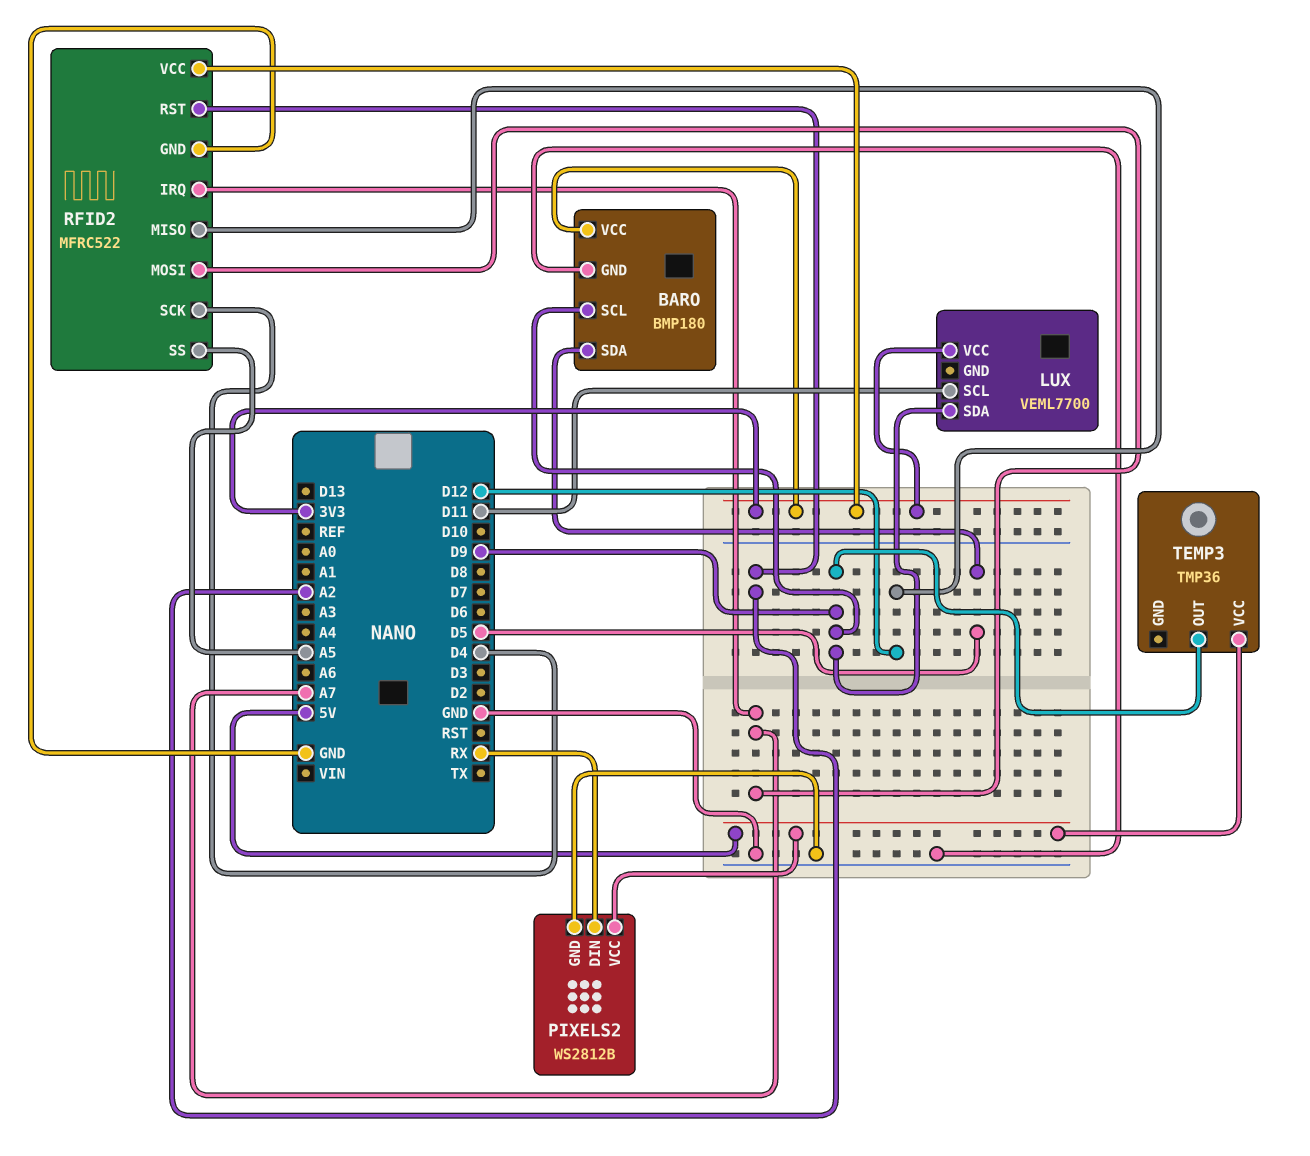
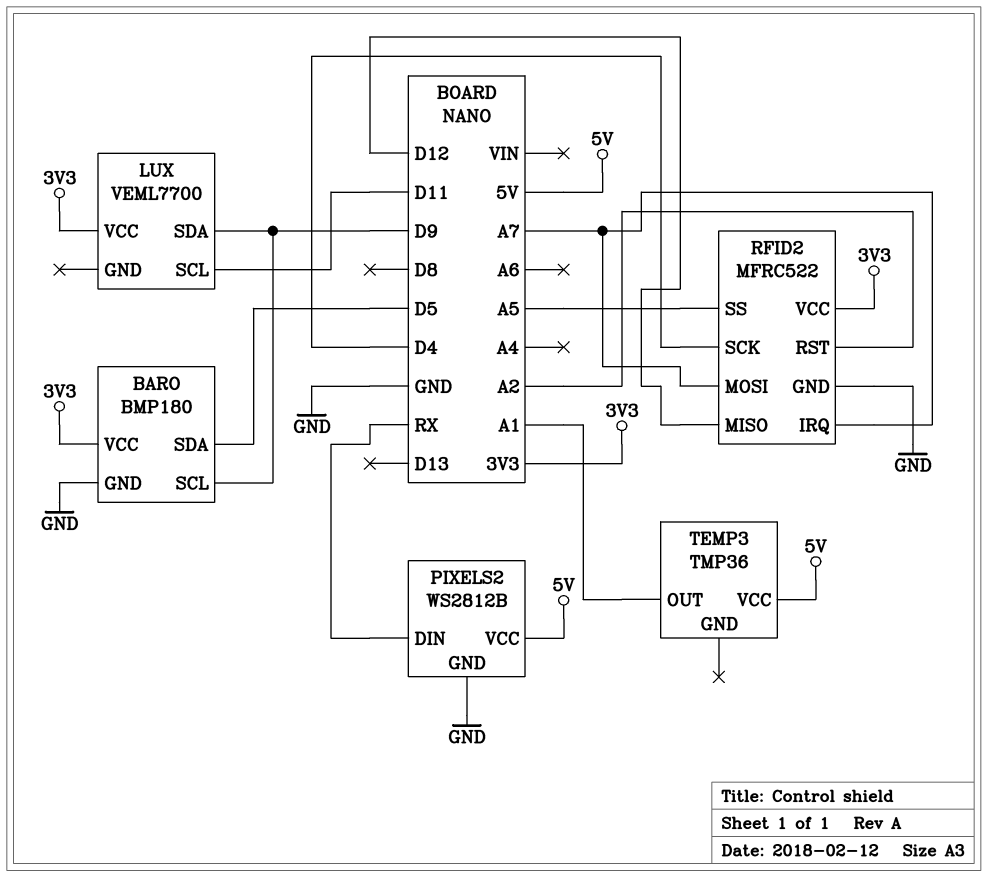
TEMP3 pin OUT: D9 -> A1

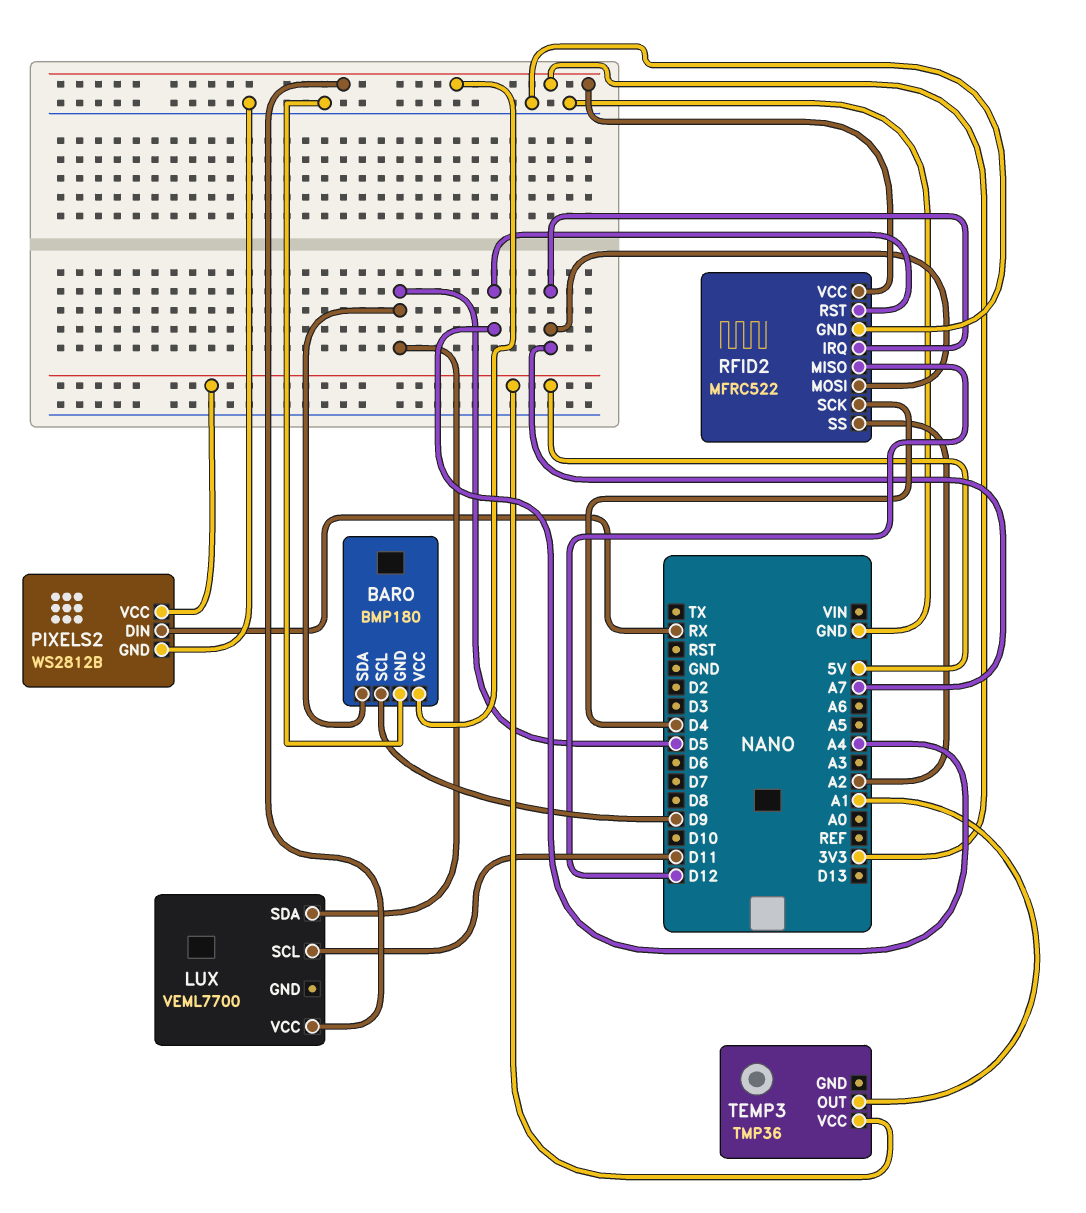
LUX pin SDA: D9 -> D5
RFID2 pin RST: A2 -> A4
RFID2 pin SS: A5 -> A2

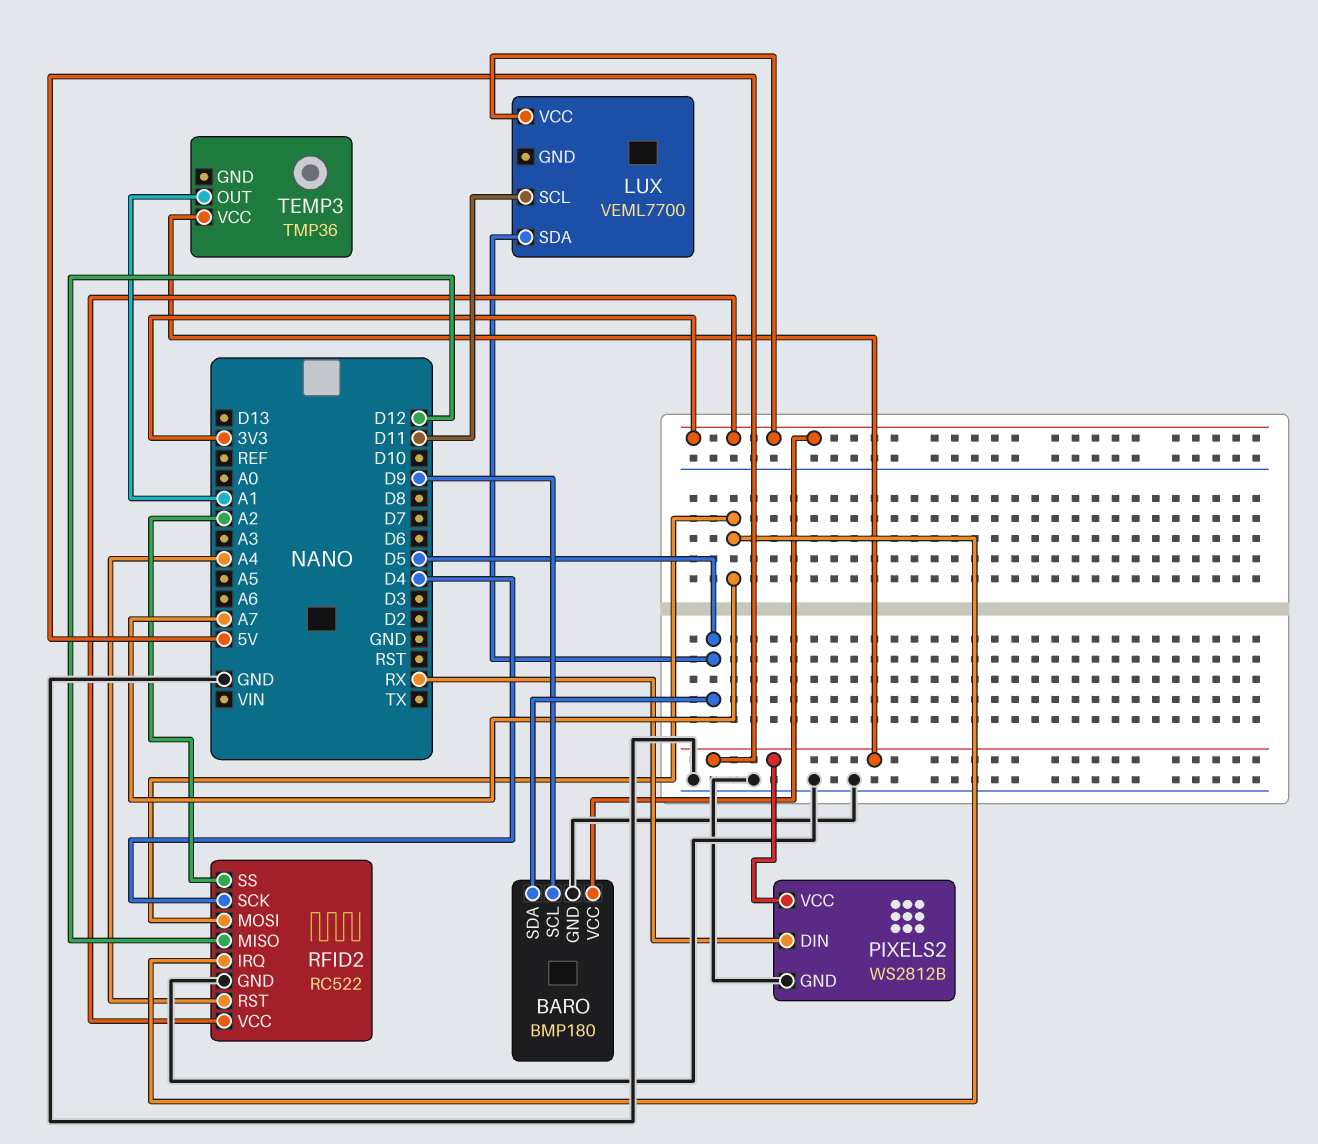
RFID2: MFRC522 -> RC522

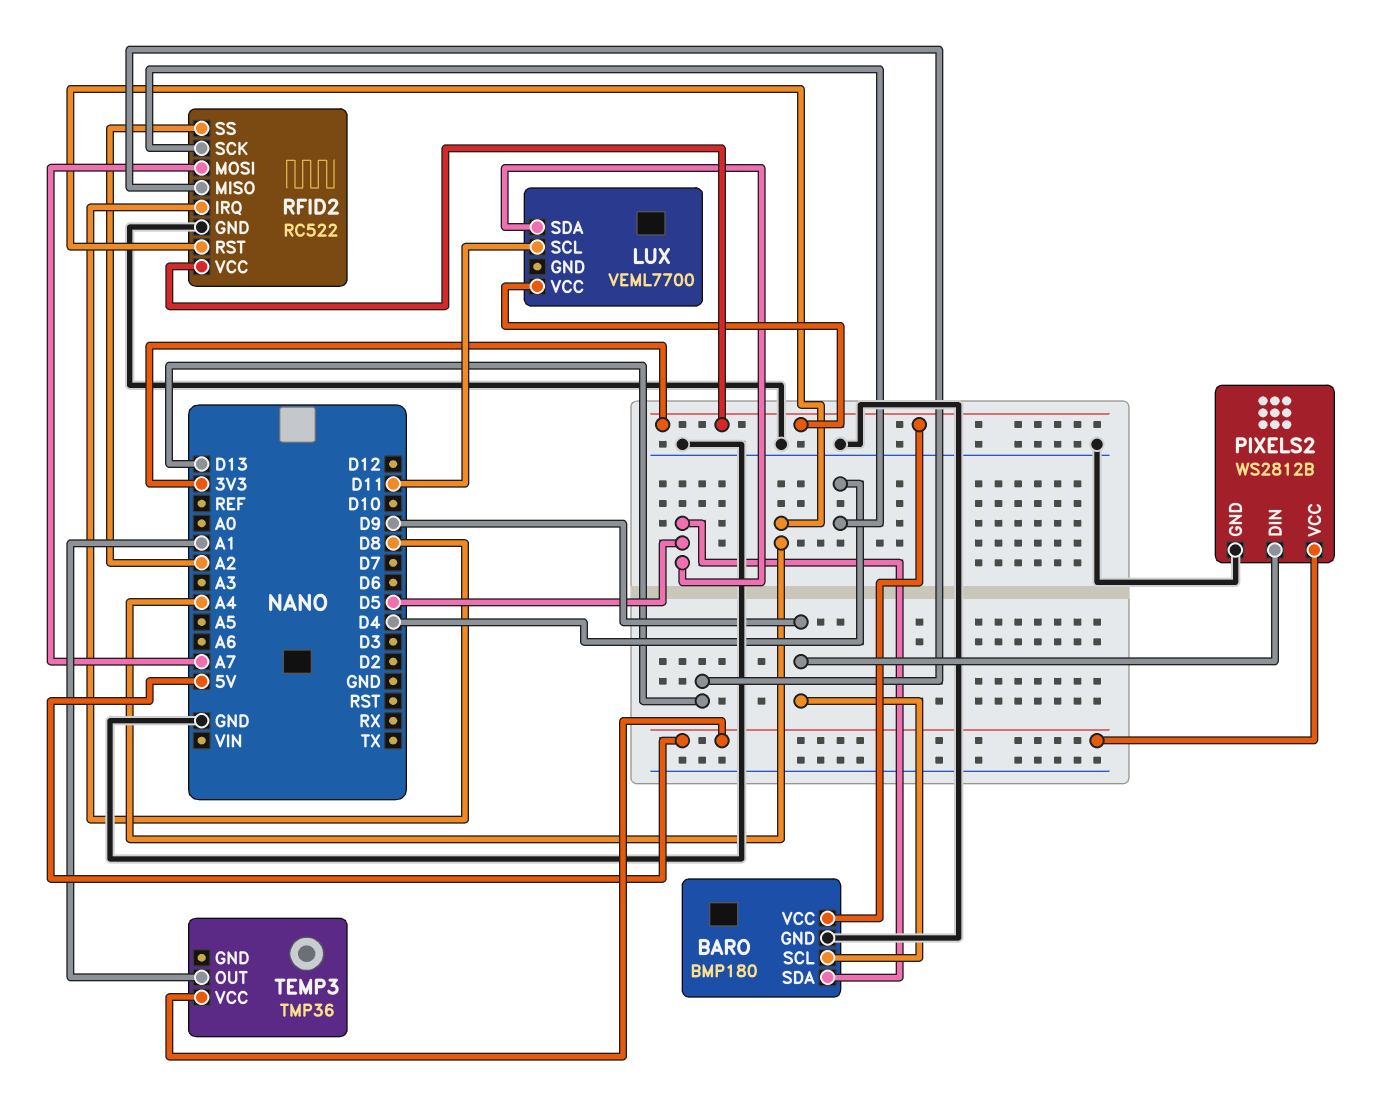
PIXELS2 pin DIN: RX -> D9
RFID2 pin IRQ: A7 -> D8
RFID2 pin MISO: D12 -> D13

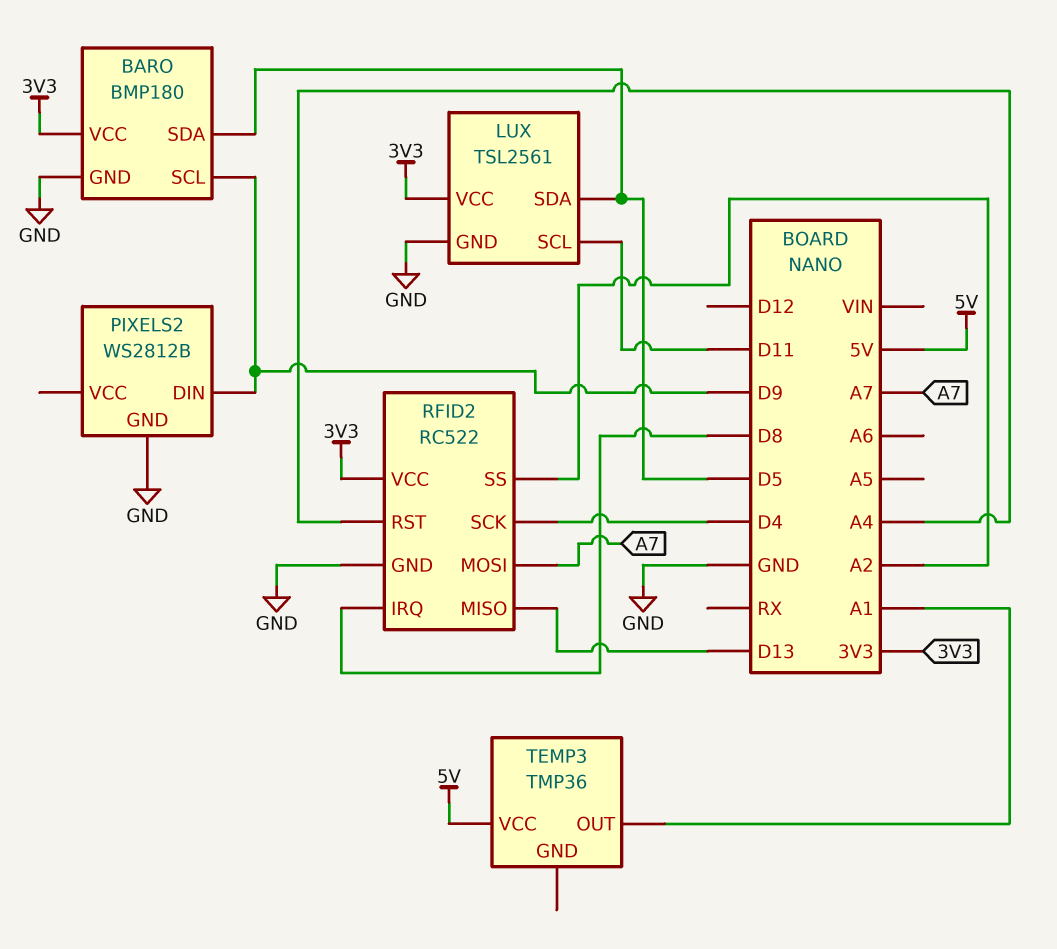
LUX: VEML7700 -> TSL2561
LUX pin GND: none -> GND
PIXELS2 pin VCC: 5V -> none

